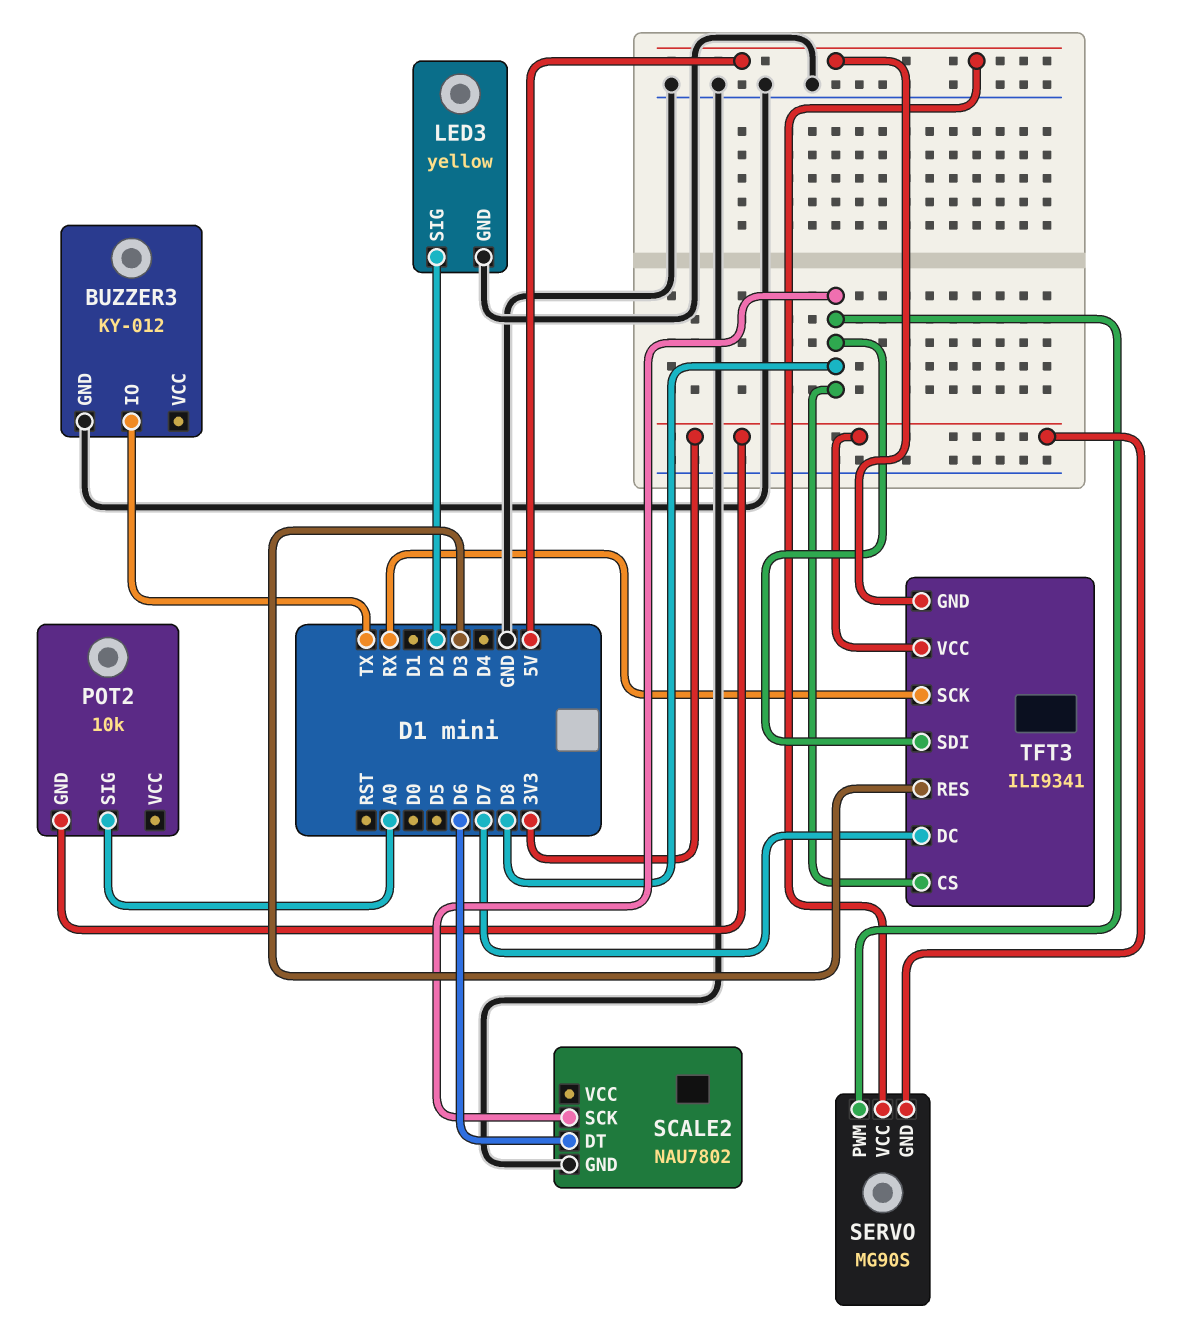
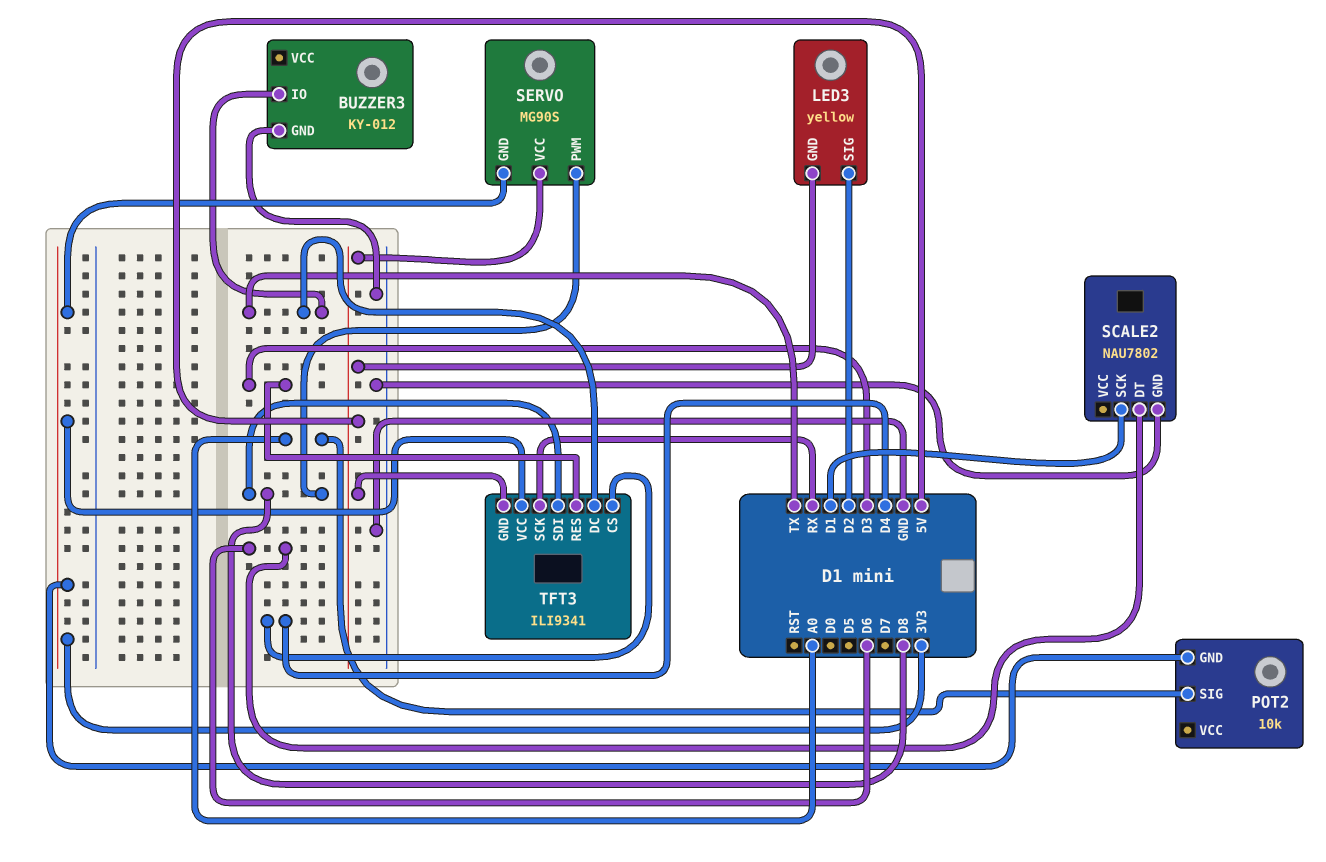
LED3 pin GND: GND -> 5V
SCALE2 pin SCK: D8 -> D1
TFT3 pin CS: D8 -> D4
TFT3 pin DC: D7 -> TX

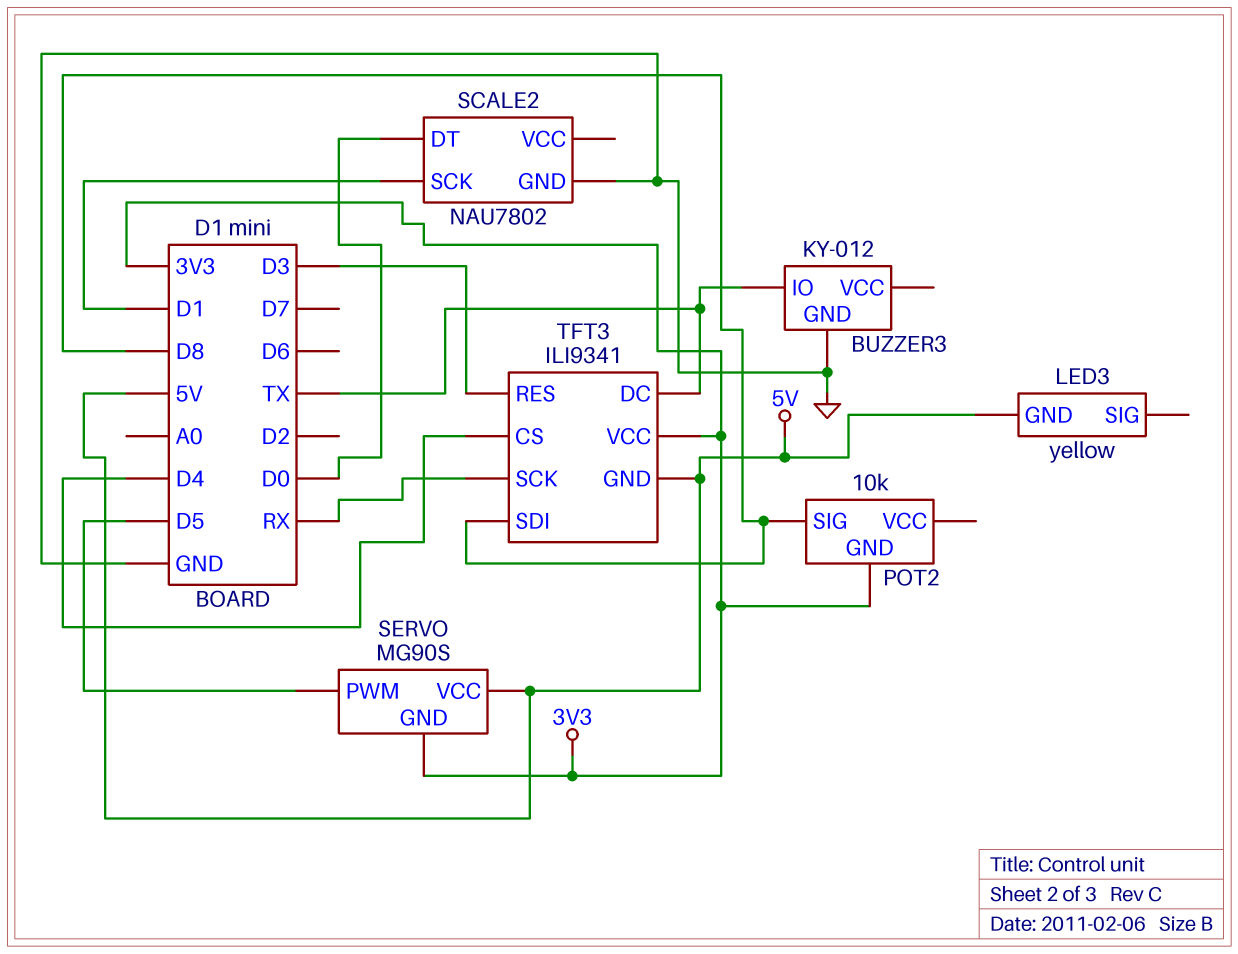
LED3 pin SIG: D2 -> none
POT2 pin SIG: A0 -> D8
SCALE2 pin DT: D6 -> D0
SERVO pin PWM: D8 -> D5

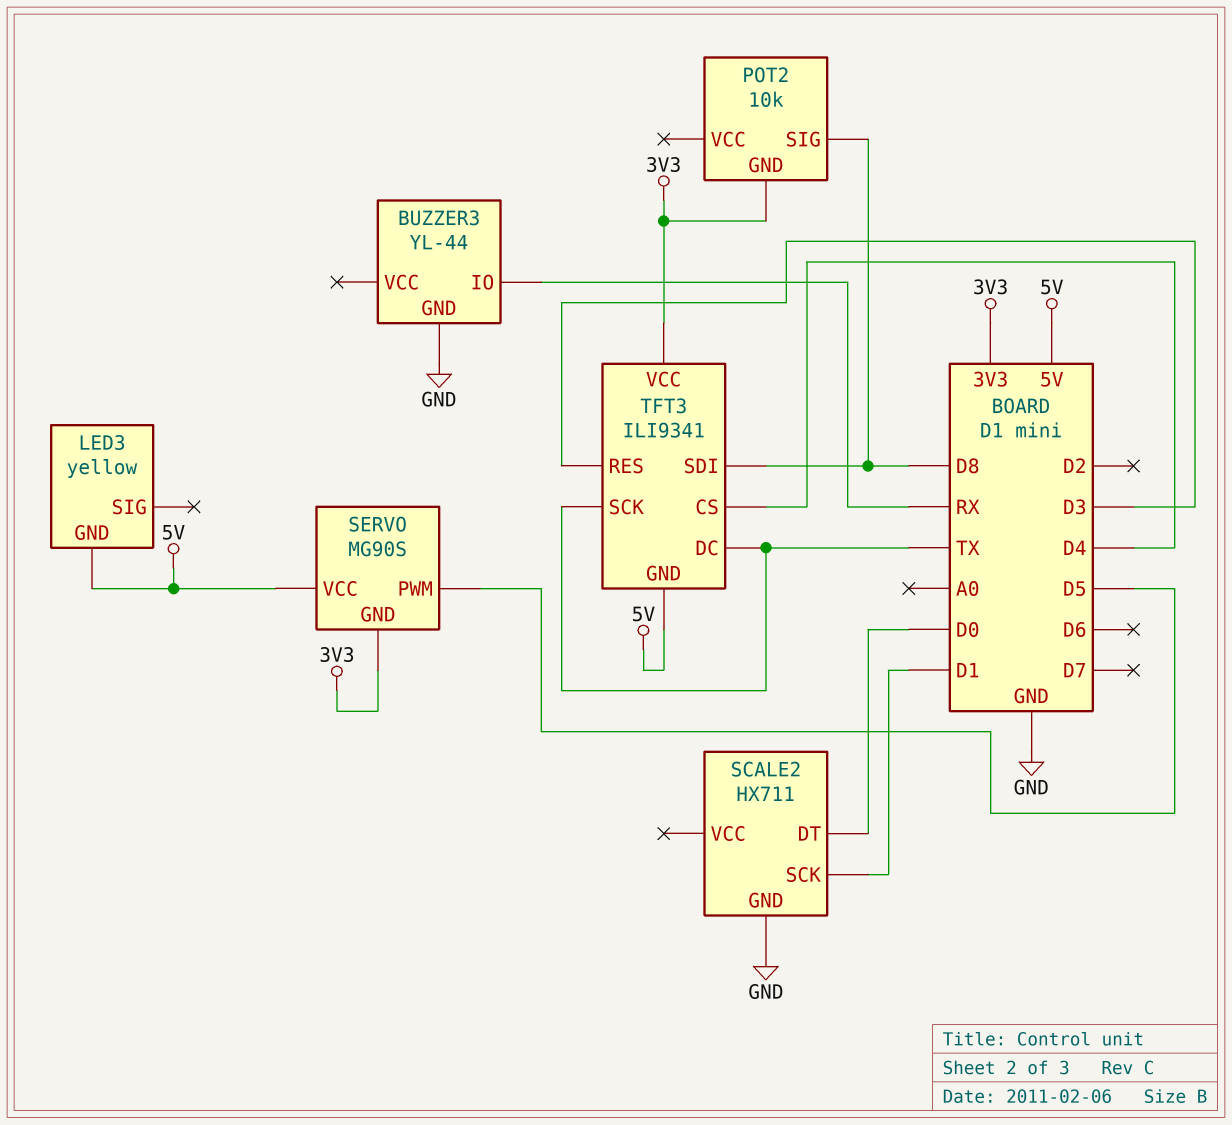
BUZZER3: KY-012 -> YL-44
BUZZER3 pin IO: TX -> RX
SCALE2: NAU7802 -> HX711
TFT3 pin SCK: RX -> TX

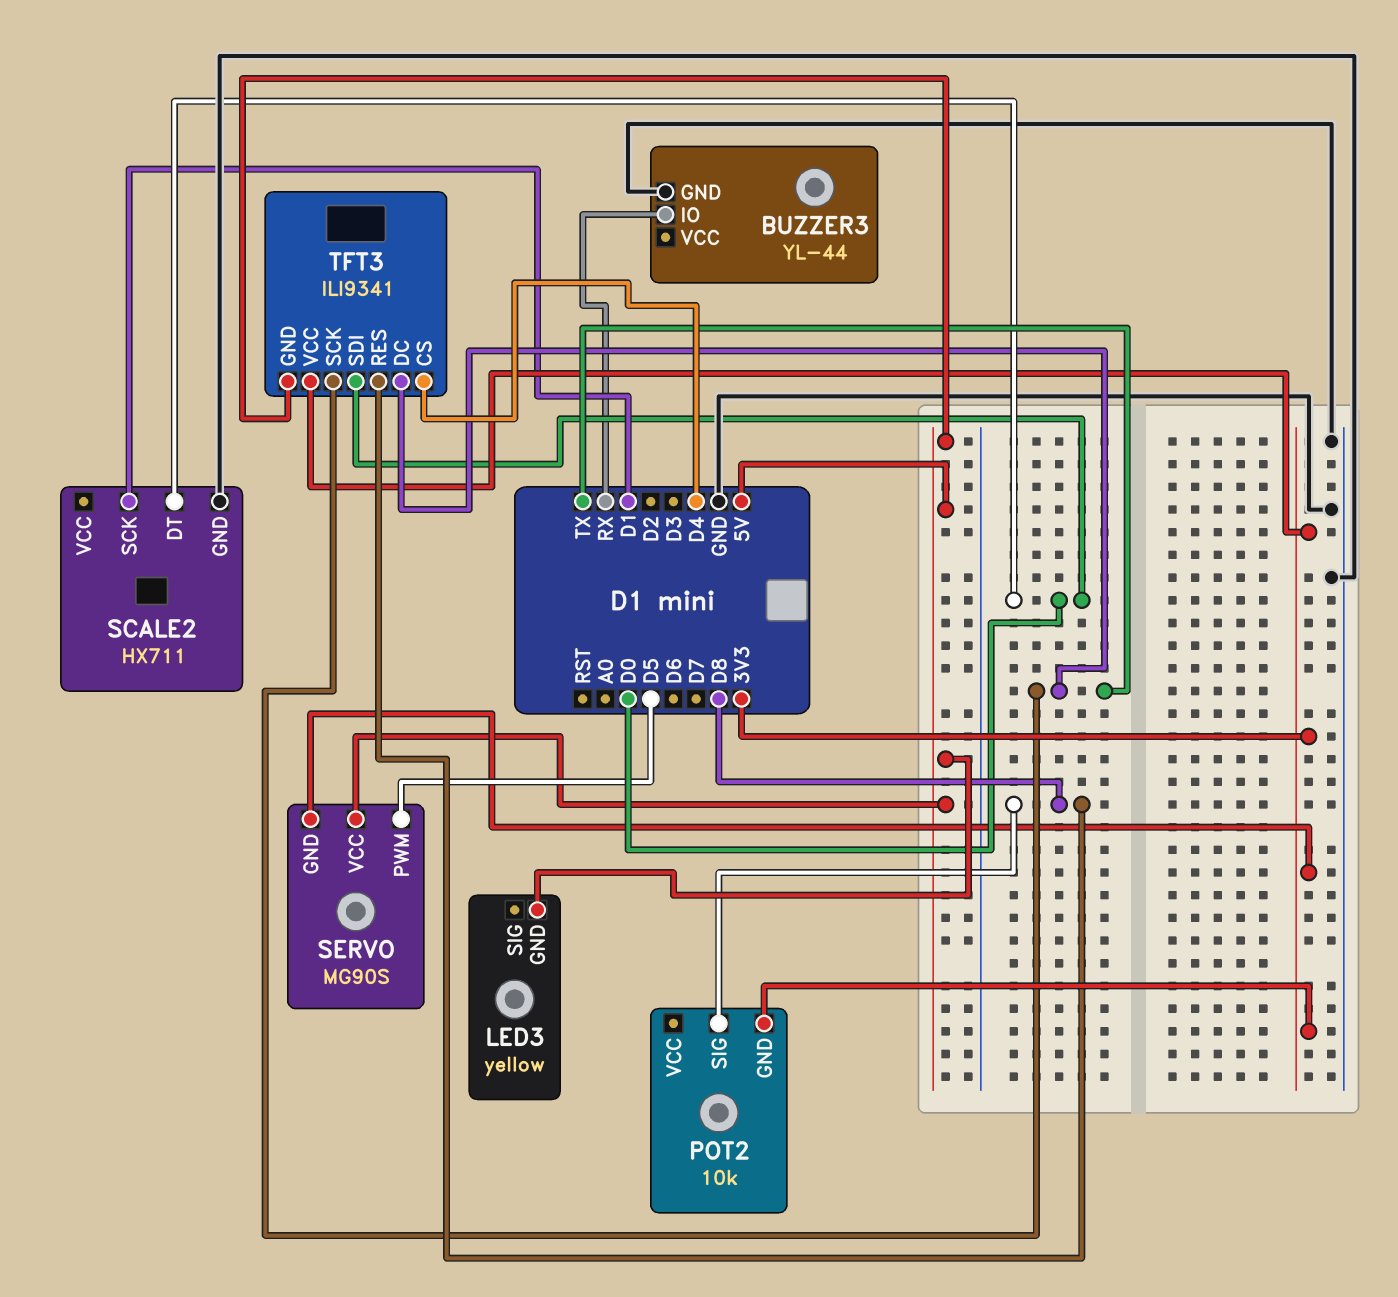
TFT3 pin RES: D3 -> D8
TFT3 pin SDI: D8 -> D0

